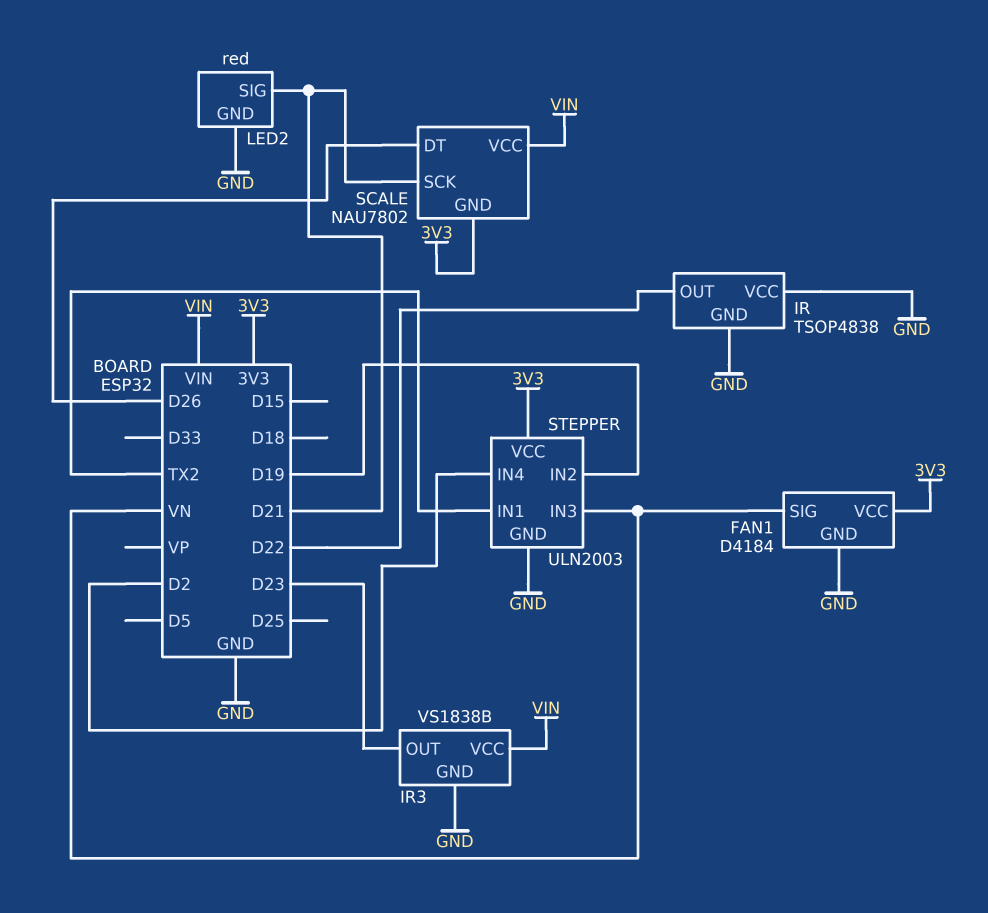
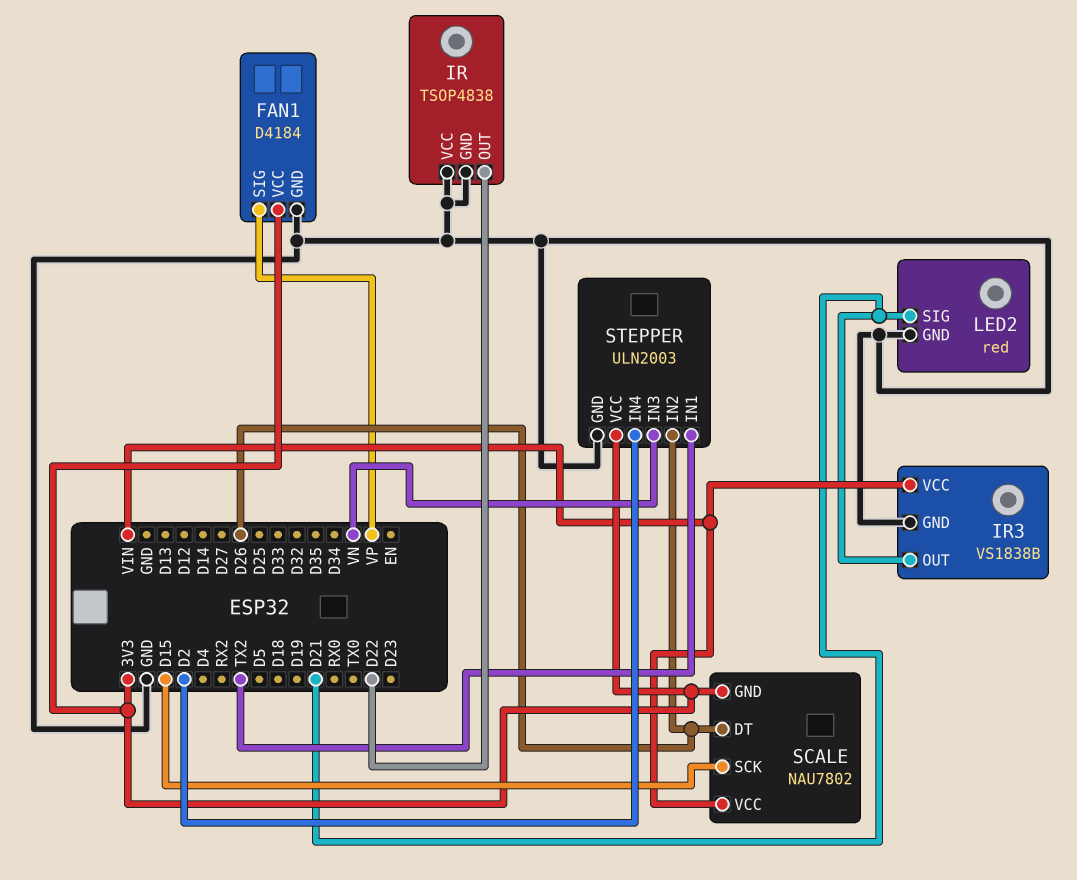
FAN1 pin SIG: VN -> VP
IR3 pin OUT: D23 -> D21
SCALE pin SCK: D21 -> D15
STEPPER pin IN2: D19 -> D26

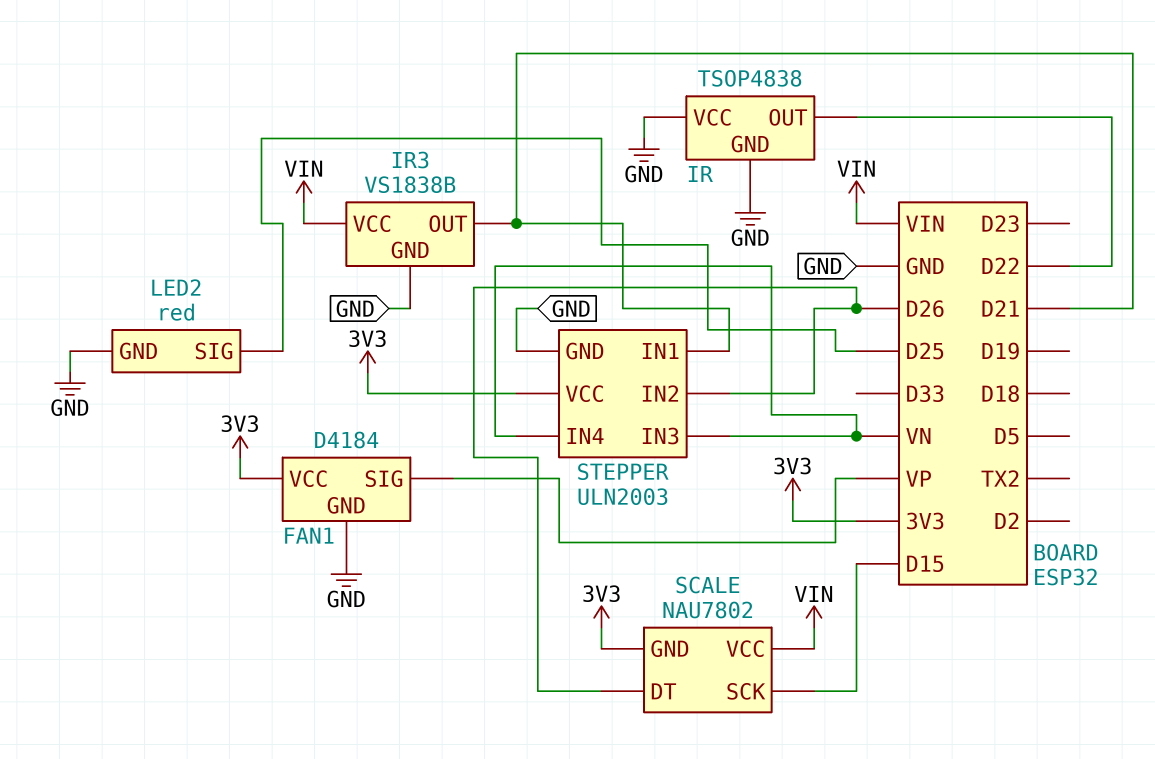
LED2 pin SIG: D21 -> D25
STEPPER pin IN1: TX2 -> D21
STEPPER pin IN4: D2 -> VN

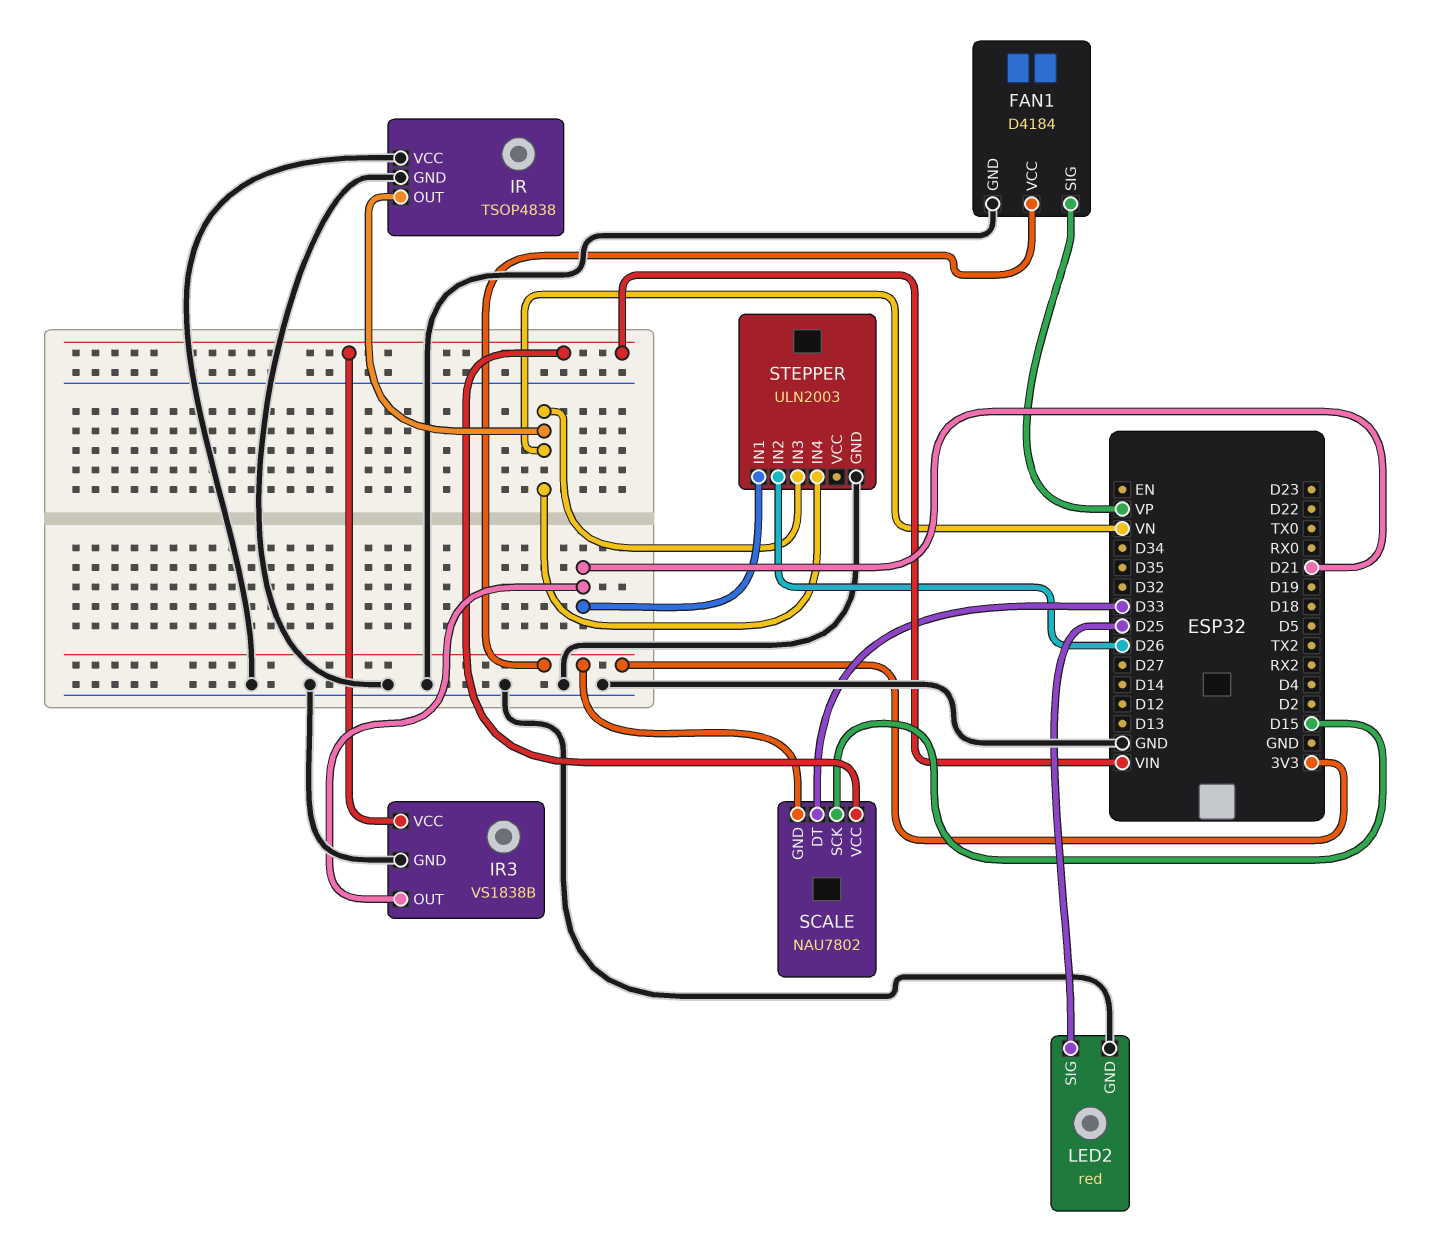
IR pin OUT: D22 -> VN
SCALE pin DT: D26 -> D33
STEPPER pin VCC: 3V3 -> none

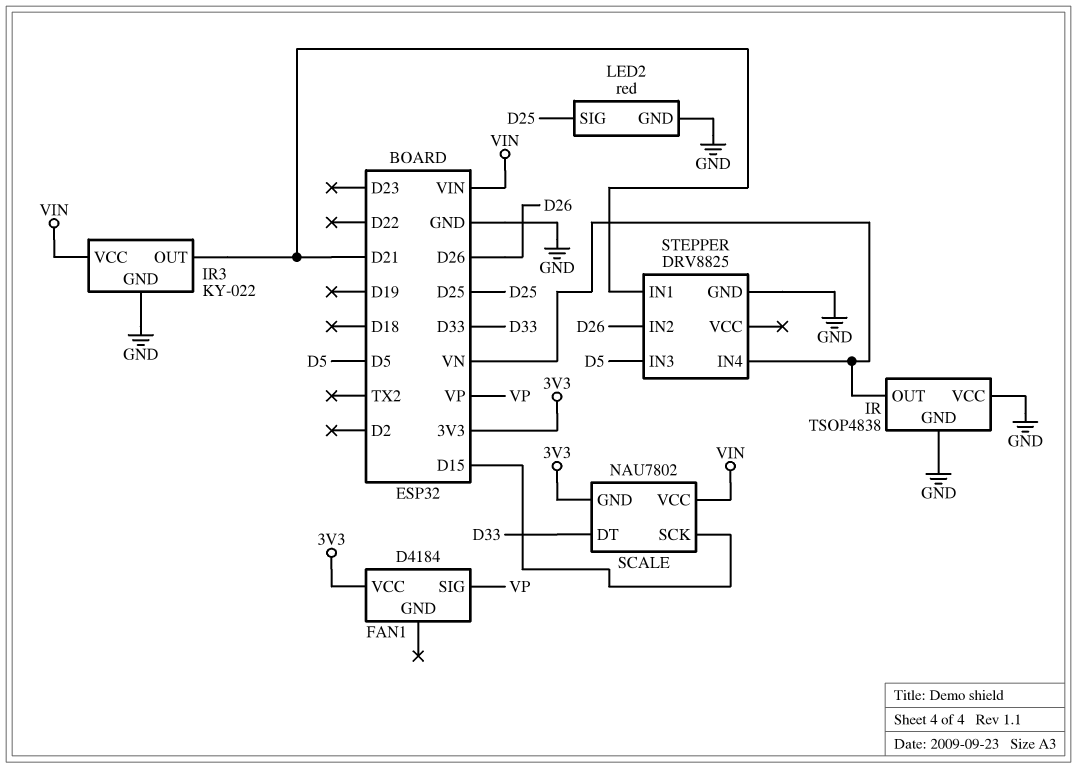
FAN1 pin GND: GND -> none
IR3: VS1838B -> KY-022
STEPPER: ULN2003 -> DRV8825
STEPPER pin IN3: VN -> D5

